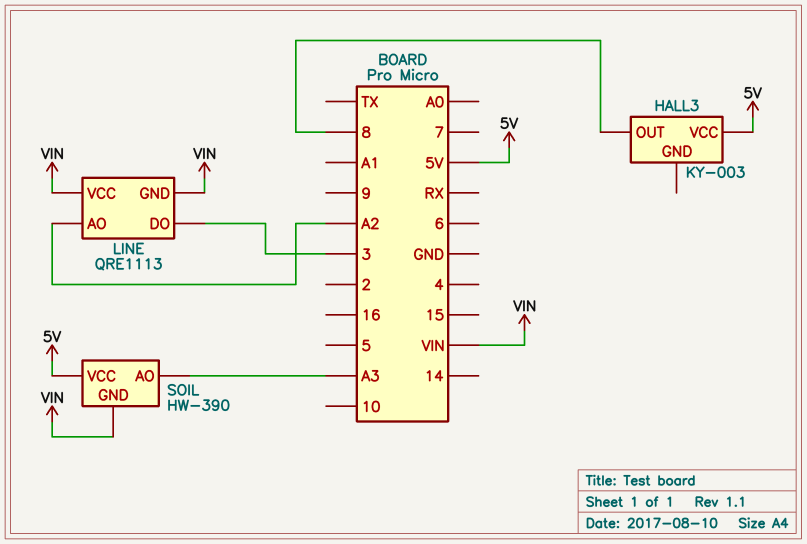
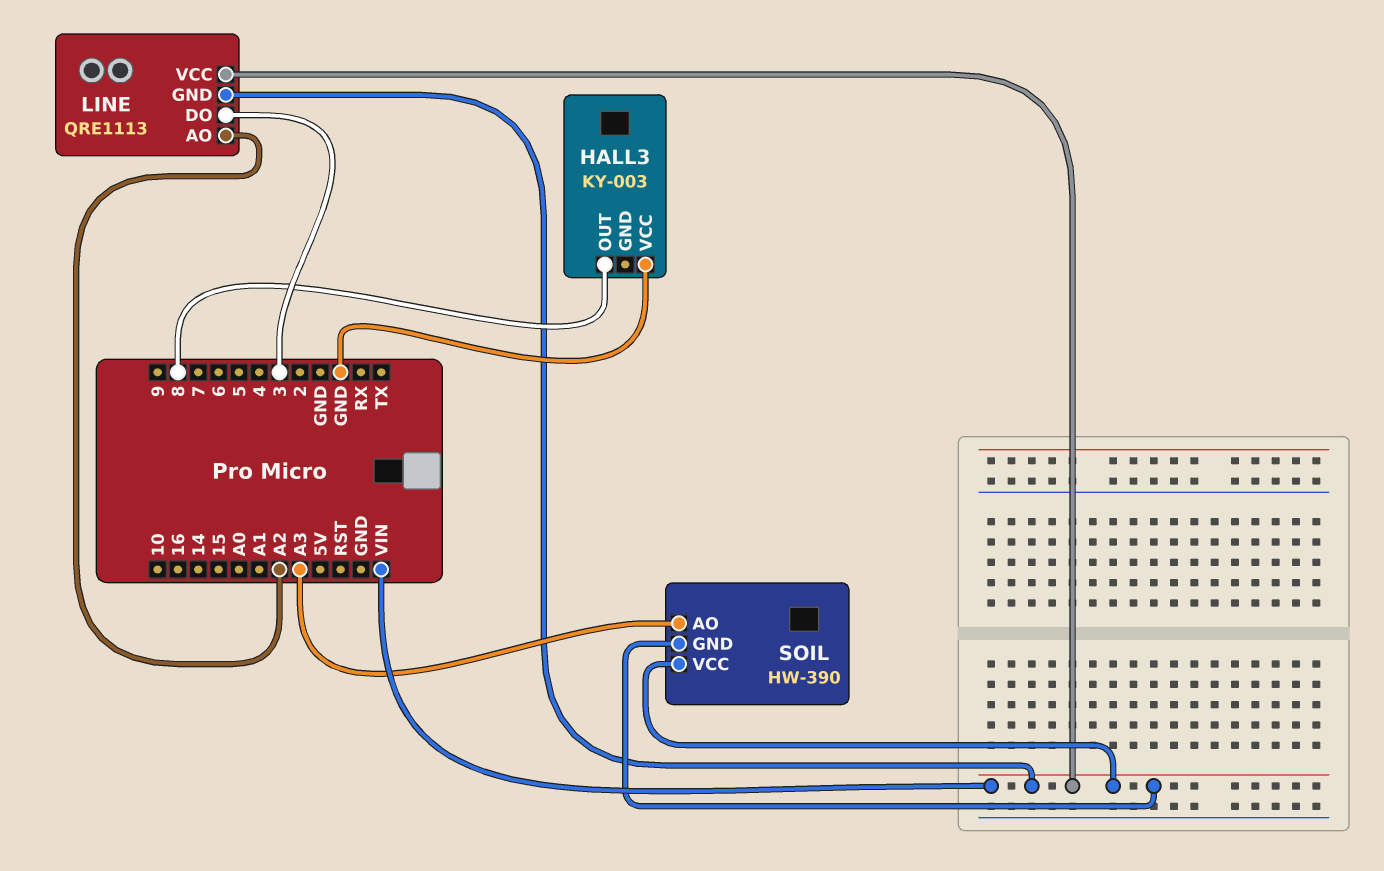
HALL3 pin VCC: 5V -> GND
SOIL pin VCC: 5V -> VIN

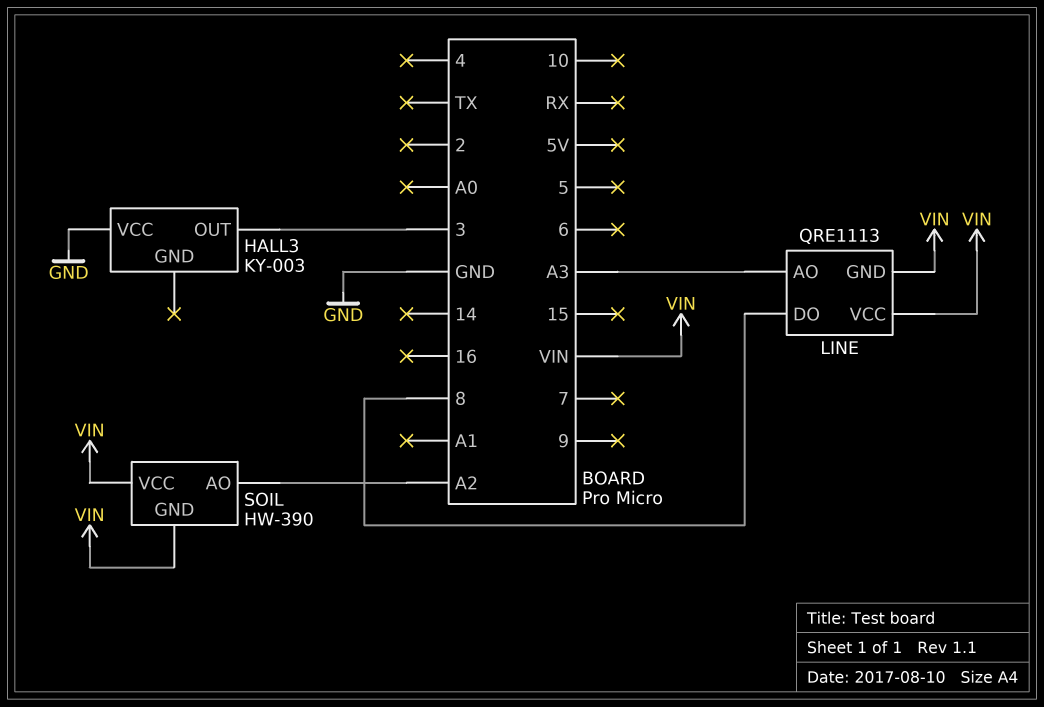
HALL3 pin OUT: 8 -> 3
LINE pin AO: A2 -> A3
LINE pin DO: 3 -> 8
SOIL pin AO: A3 -> A2

